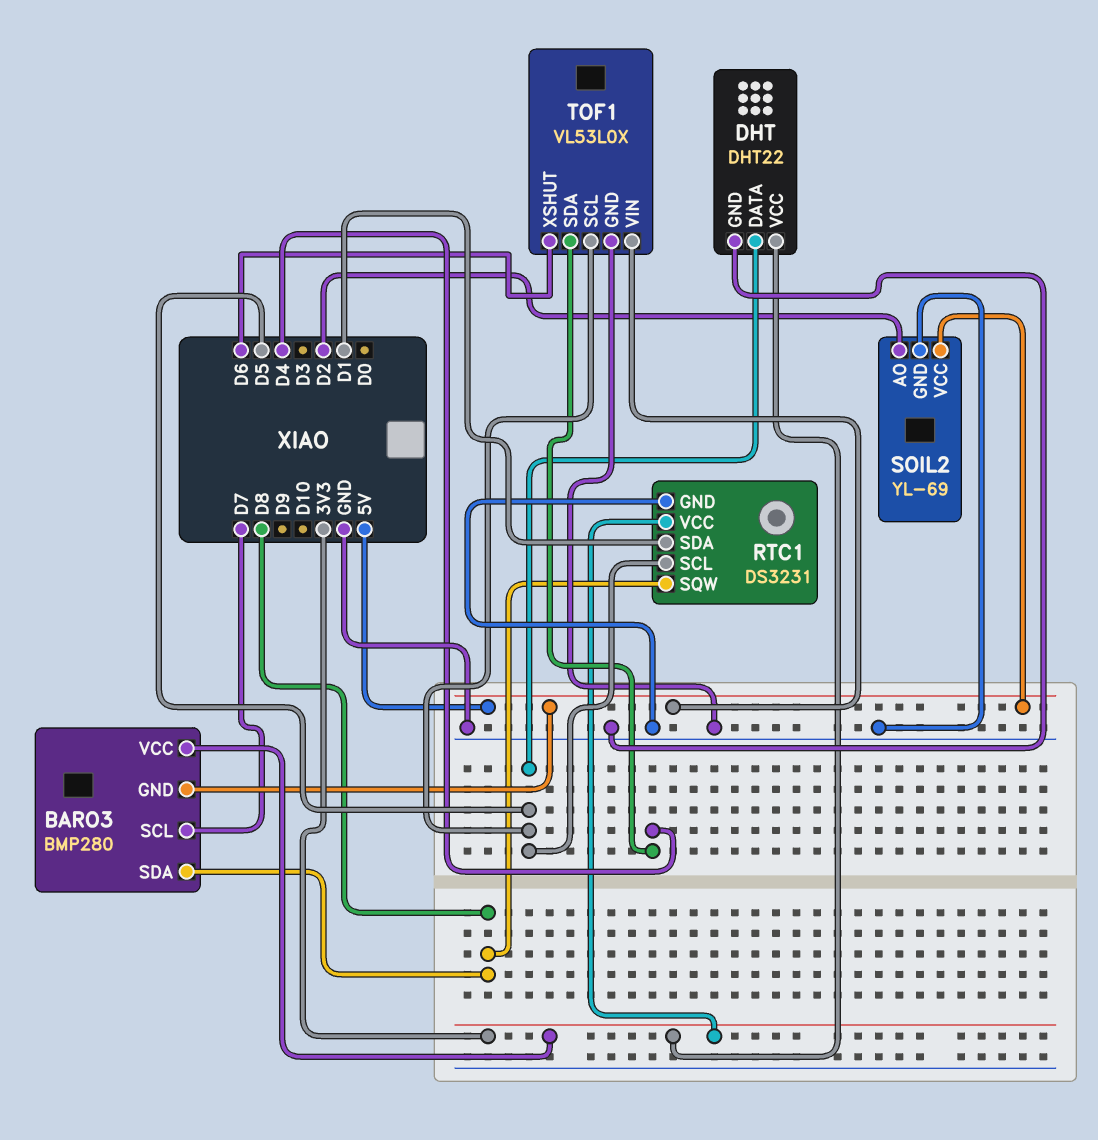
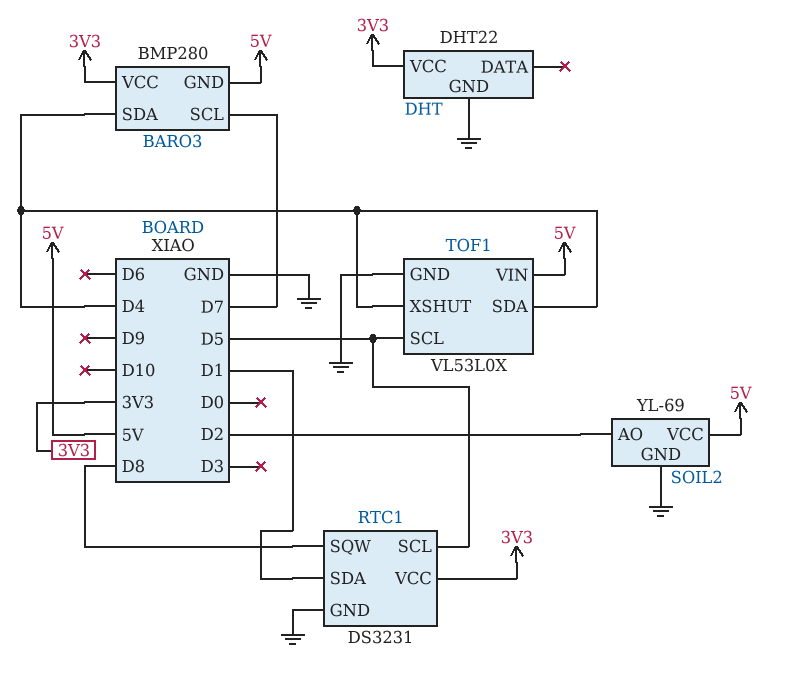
BARO3 pin SDA: D8 -> D4
DHT pin DATA: D5 -> none
TOF1 pin XSHUT: D6 -> D4

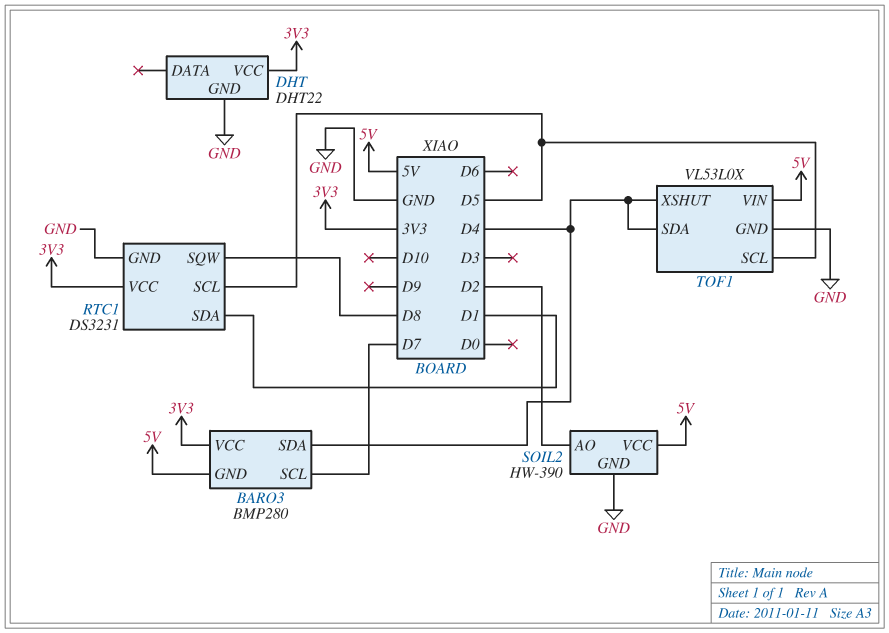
SOIL2: YL-69 -> HW-390

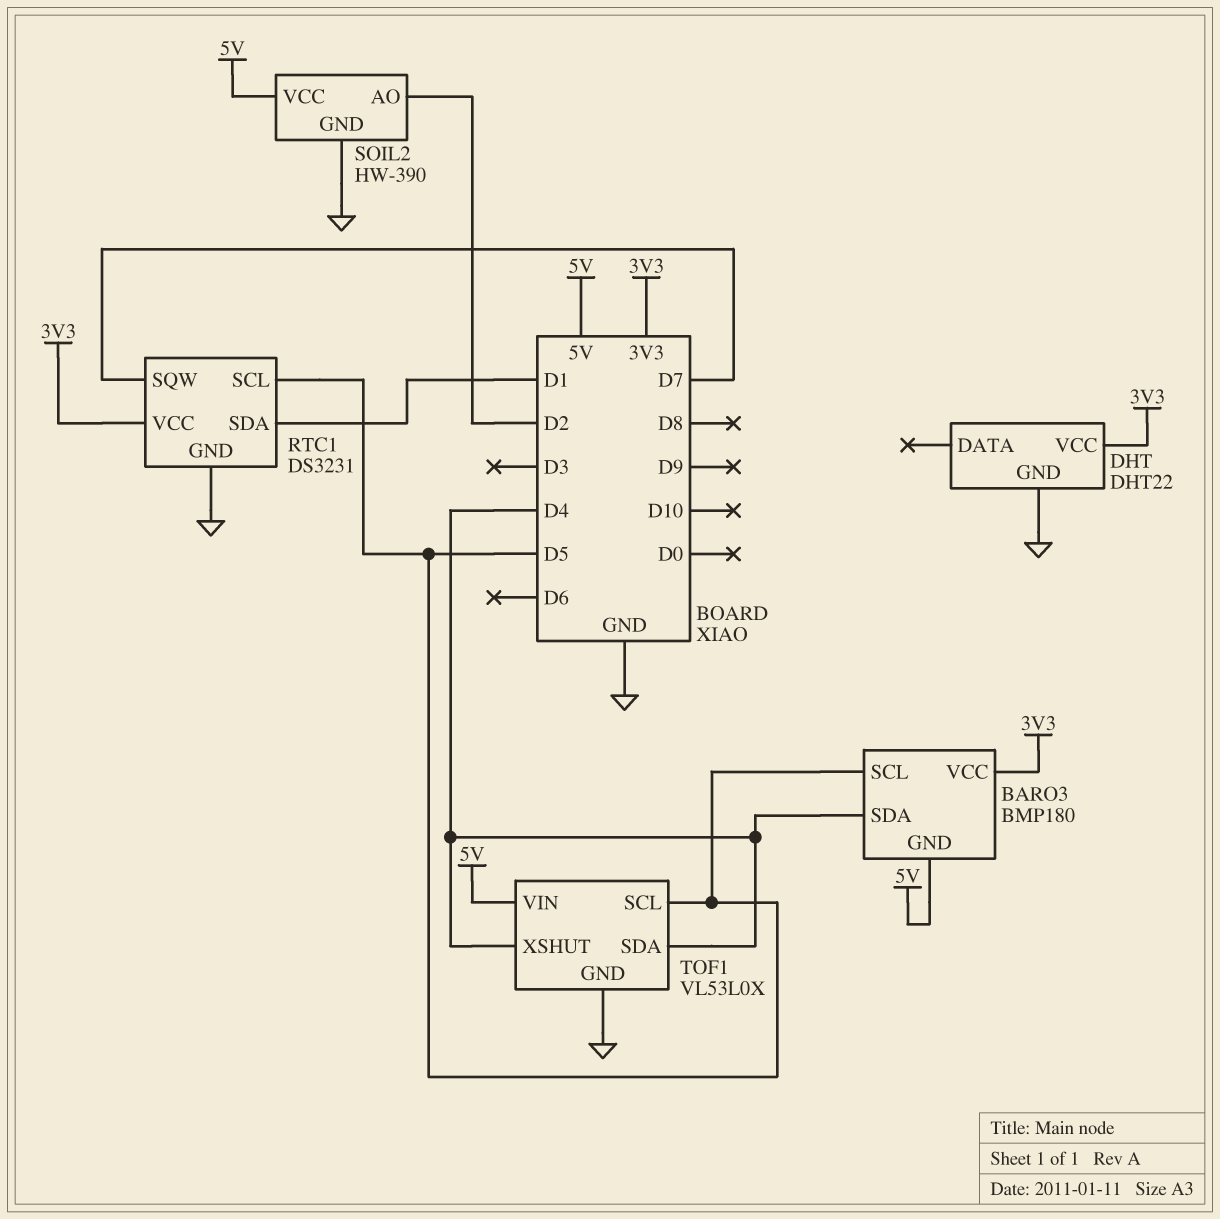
BARO3: BMP280 -> BMP180
BARO3 pin SCL: D7 -> D5
RTC1 pin SQW: D8 -> D7

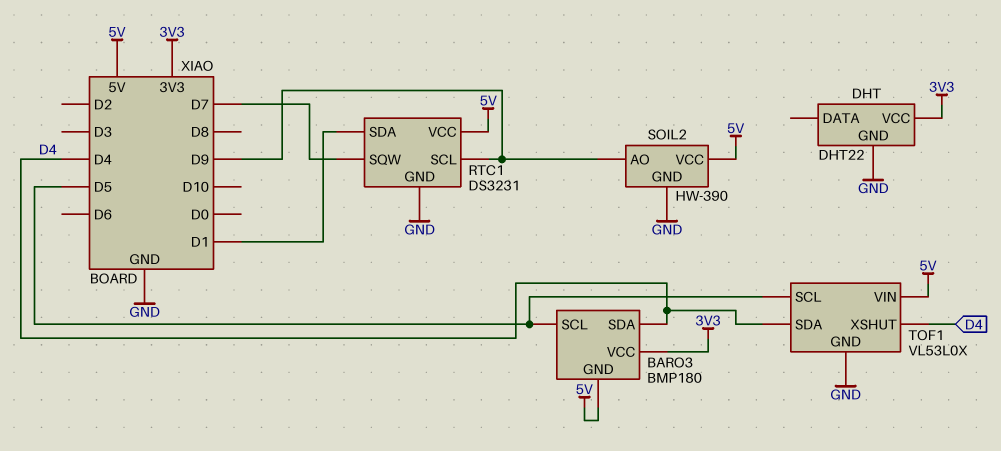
RTC1 pin SCL: D5 -> D9
RTC1 pin VCC: 3V3 -> 5V
SOIL2 pin AO: D2 -> D9

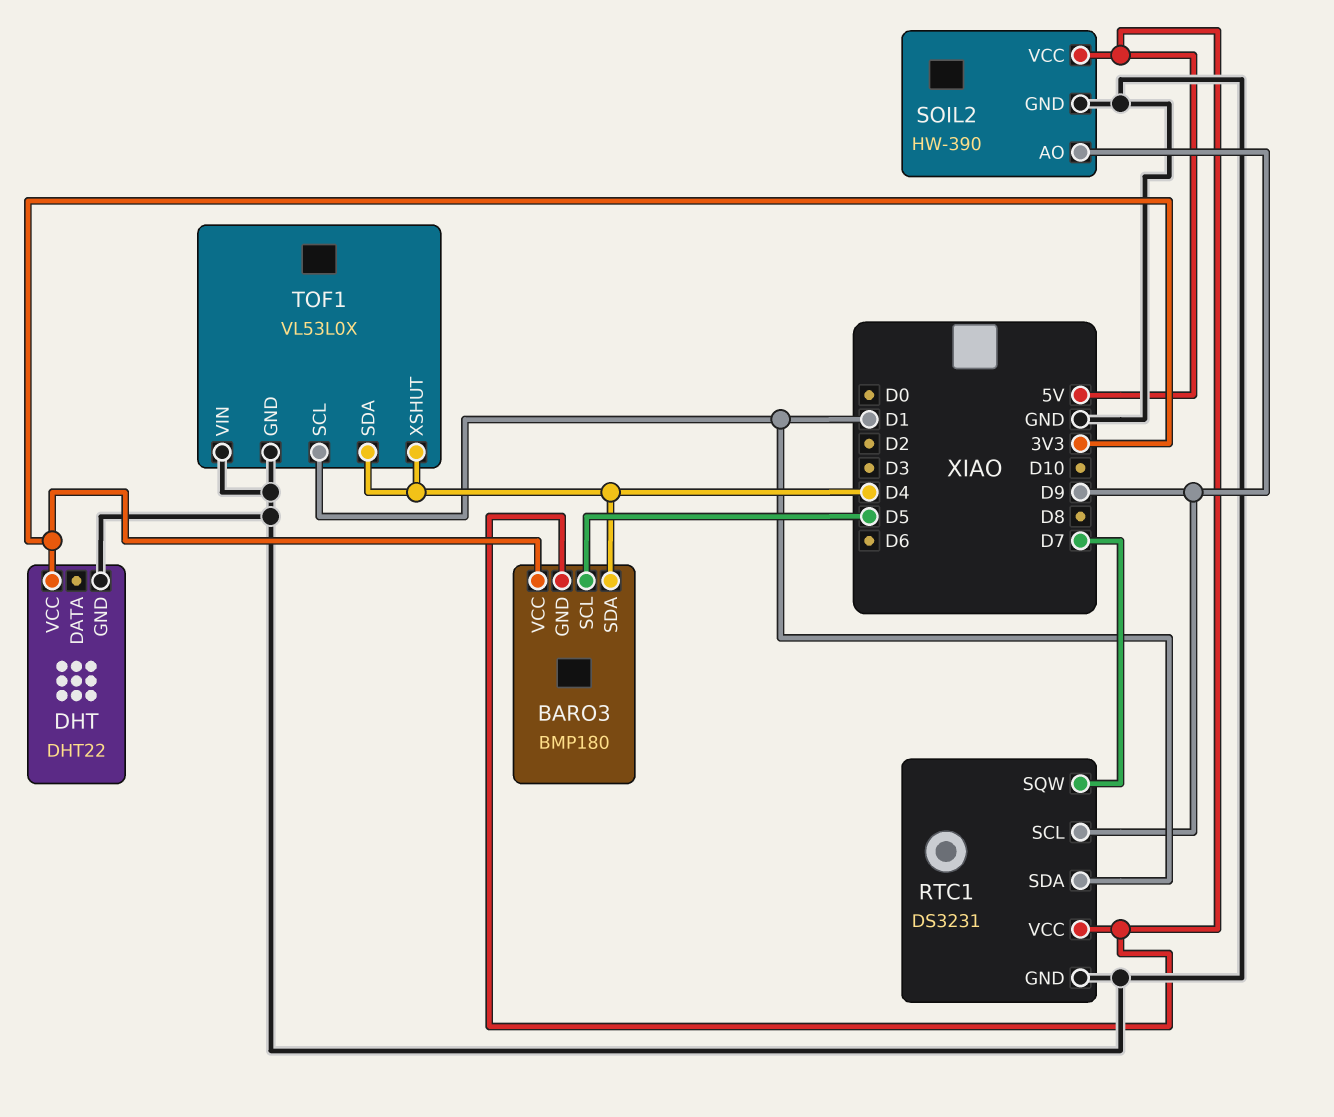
TOF1 pin SCL: D5 -> D1
TOF1 pin VIN: 5V -> GND

